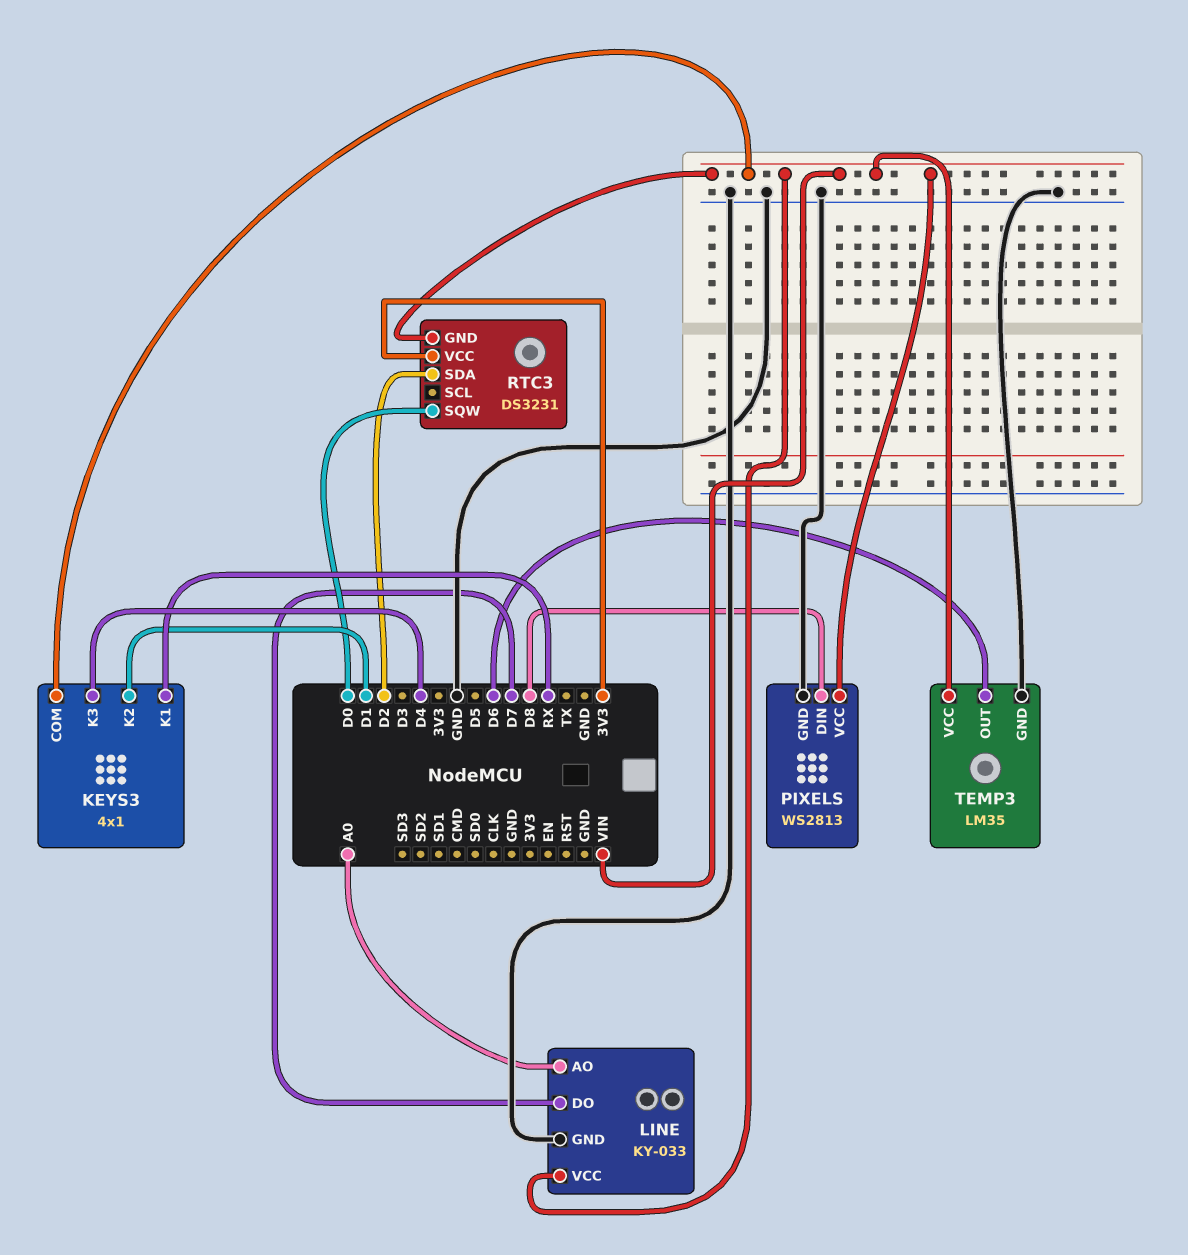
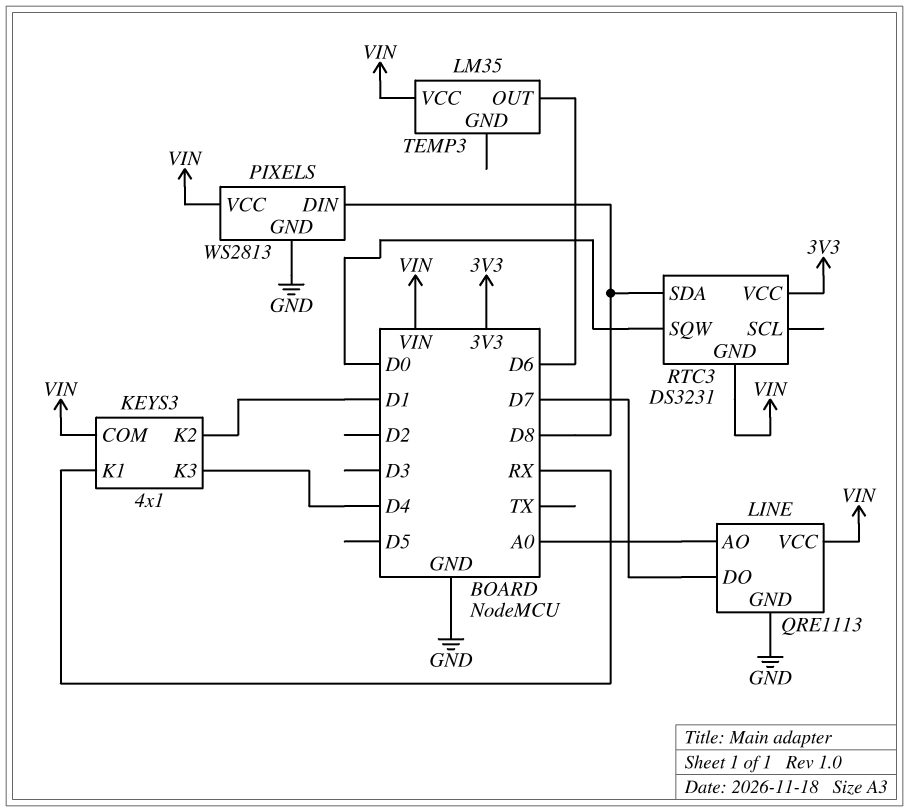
LINE: KY-033 -> QRE1113
RTC3 pin SDA: D2 -> D8
TEMP3 pin GND: GND -> none

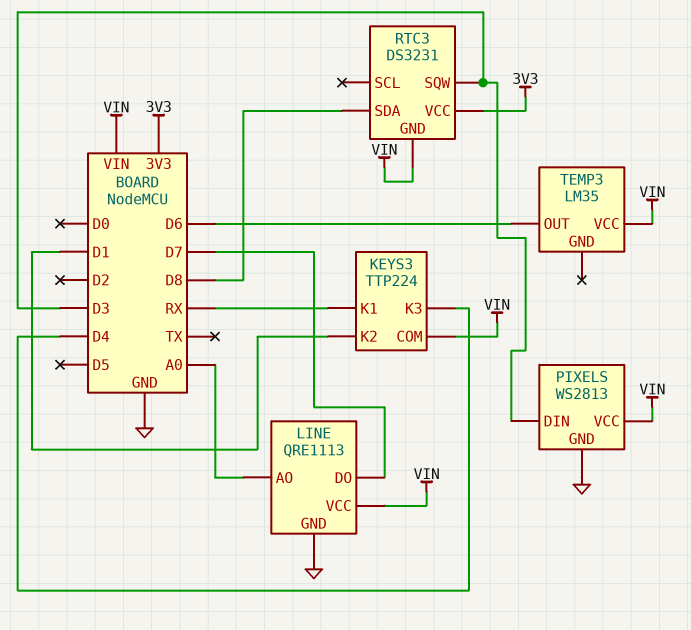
KEYS3: 4x1 -> TTP224
PIXELS pin DIN: D8 -> D3
RTC3 pin SQW: D0 -> D3

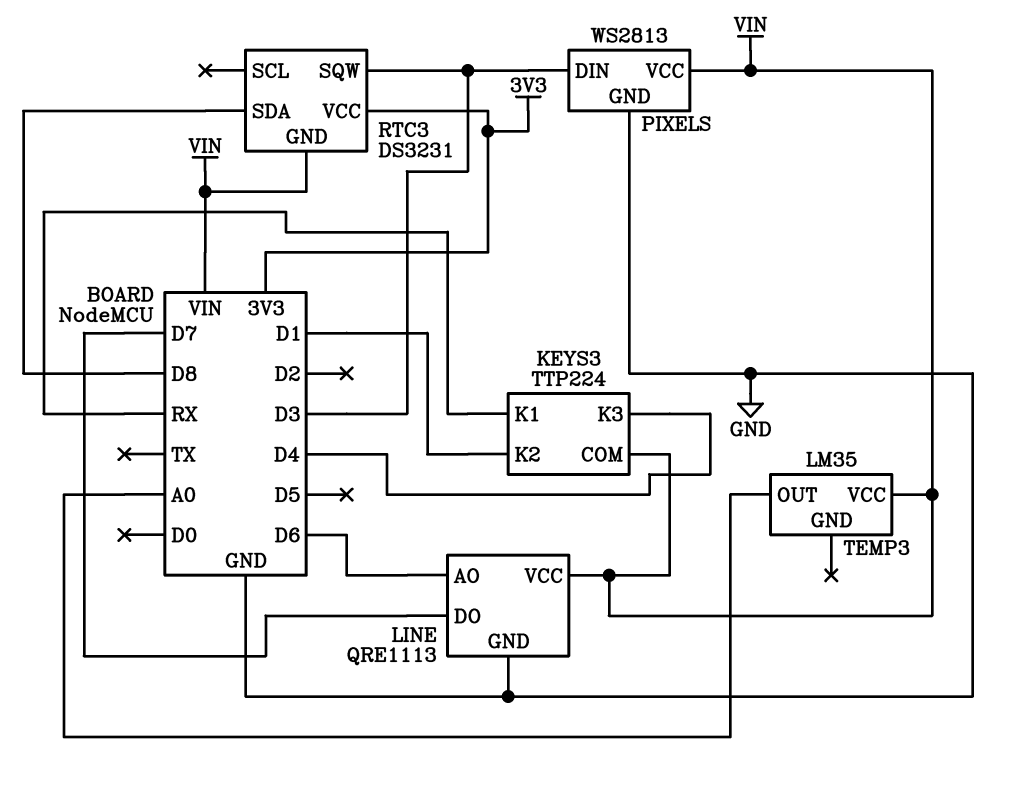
LINE pin AO: A0 -> D6
TEMP3 pin OUT: D6 -> A0

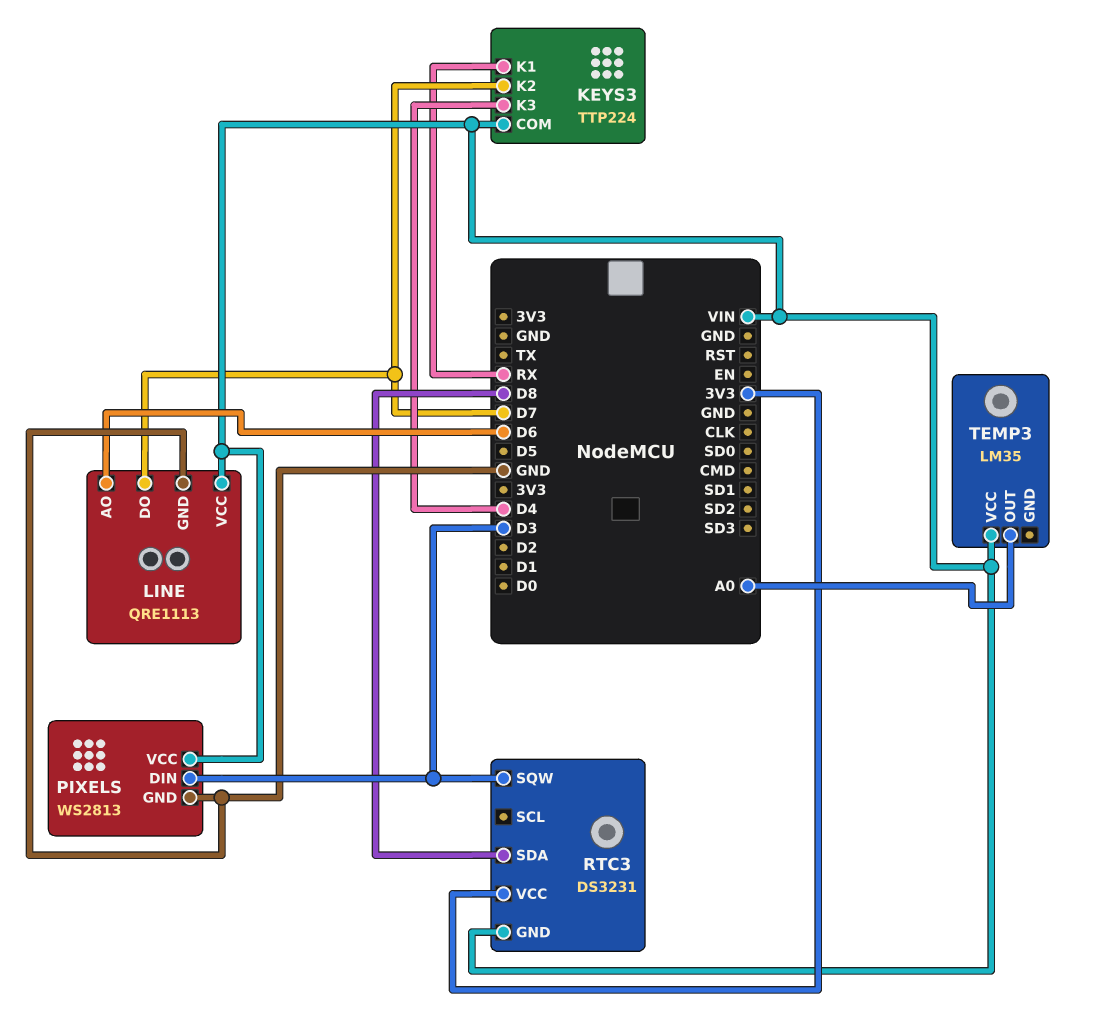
KEYS3 pin K2: D1 -> D7

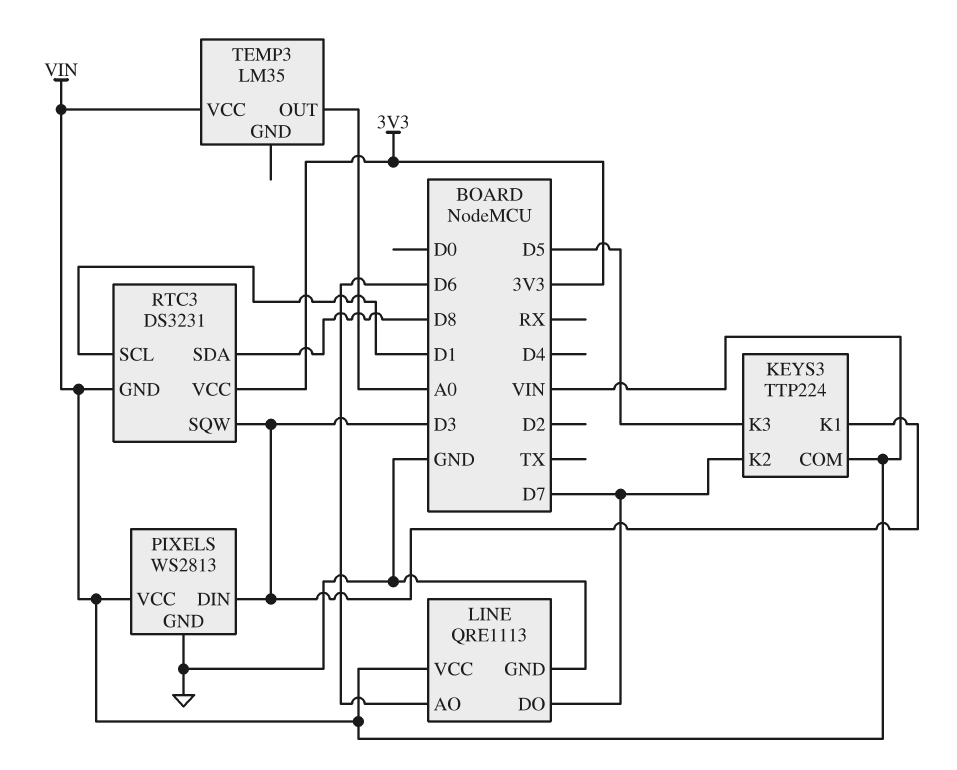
KEYS3 pin K1: RX -> D3
KEYS3 pin K3: D4 -> D5
RTC3 pin SCL: none -> D1

